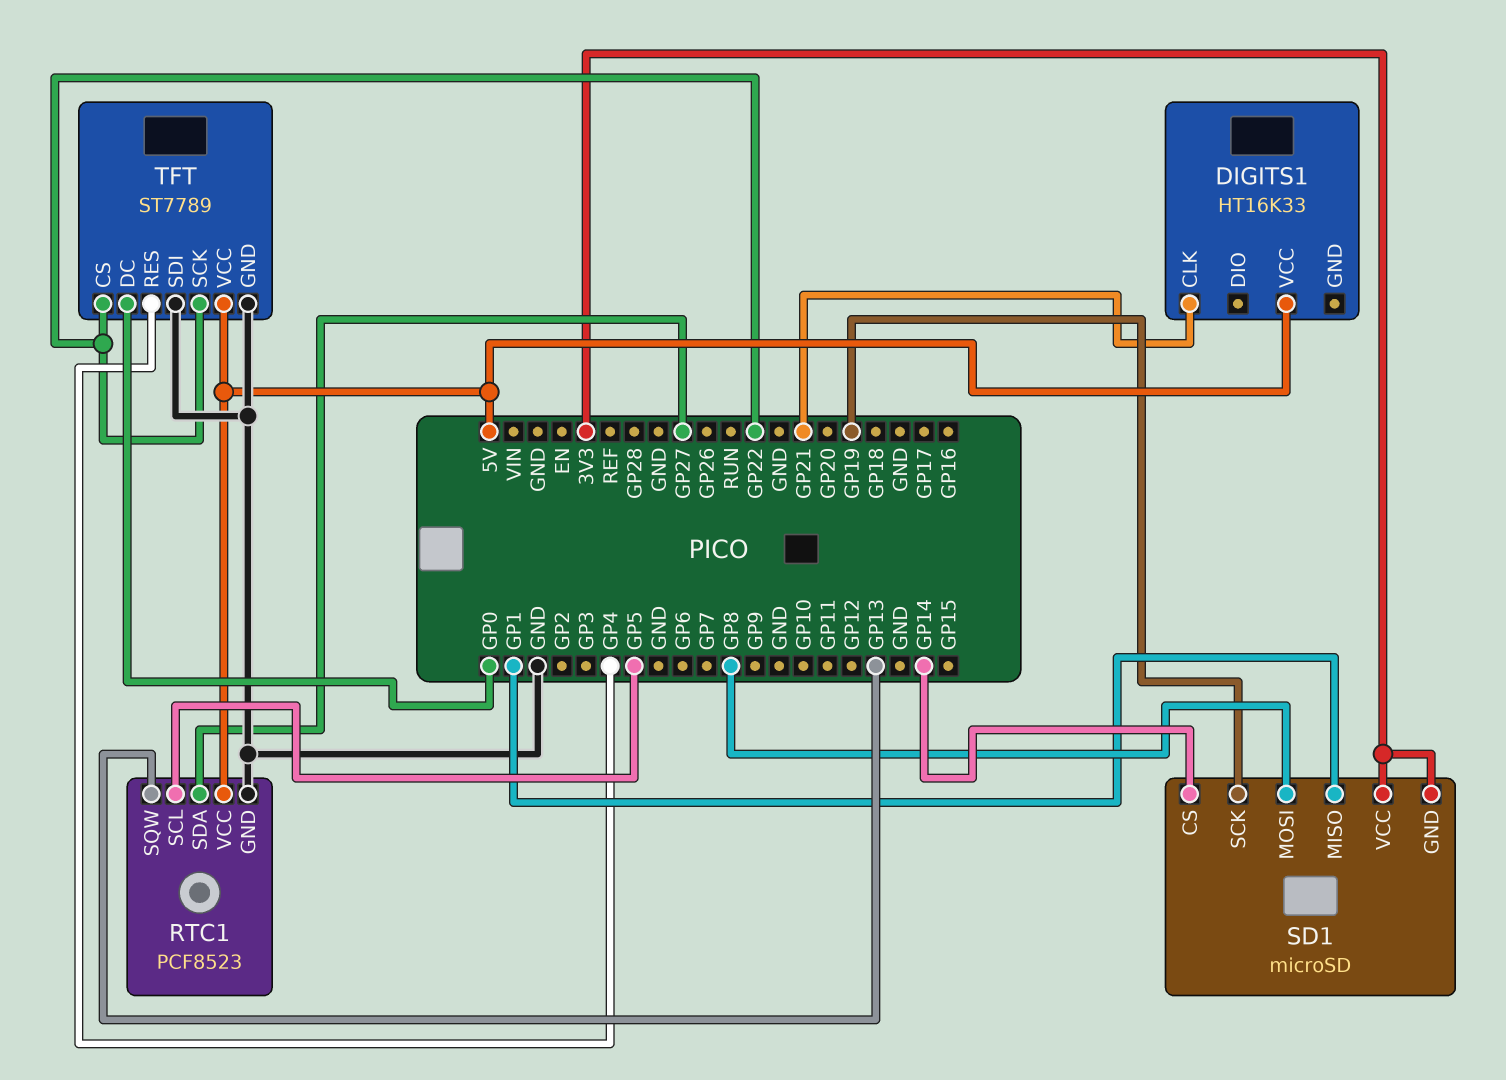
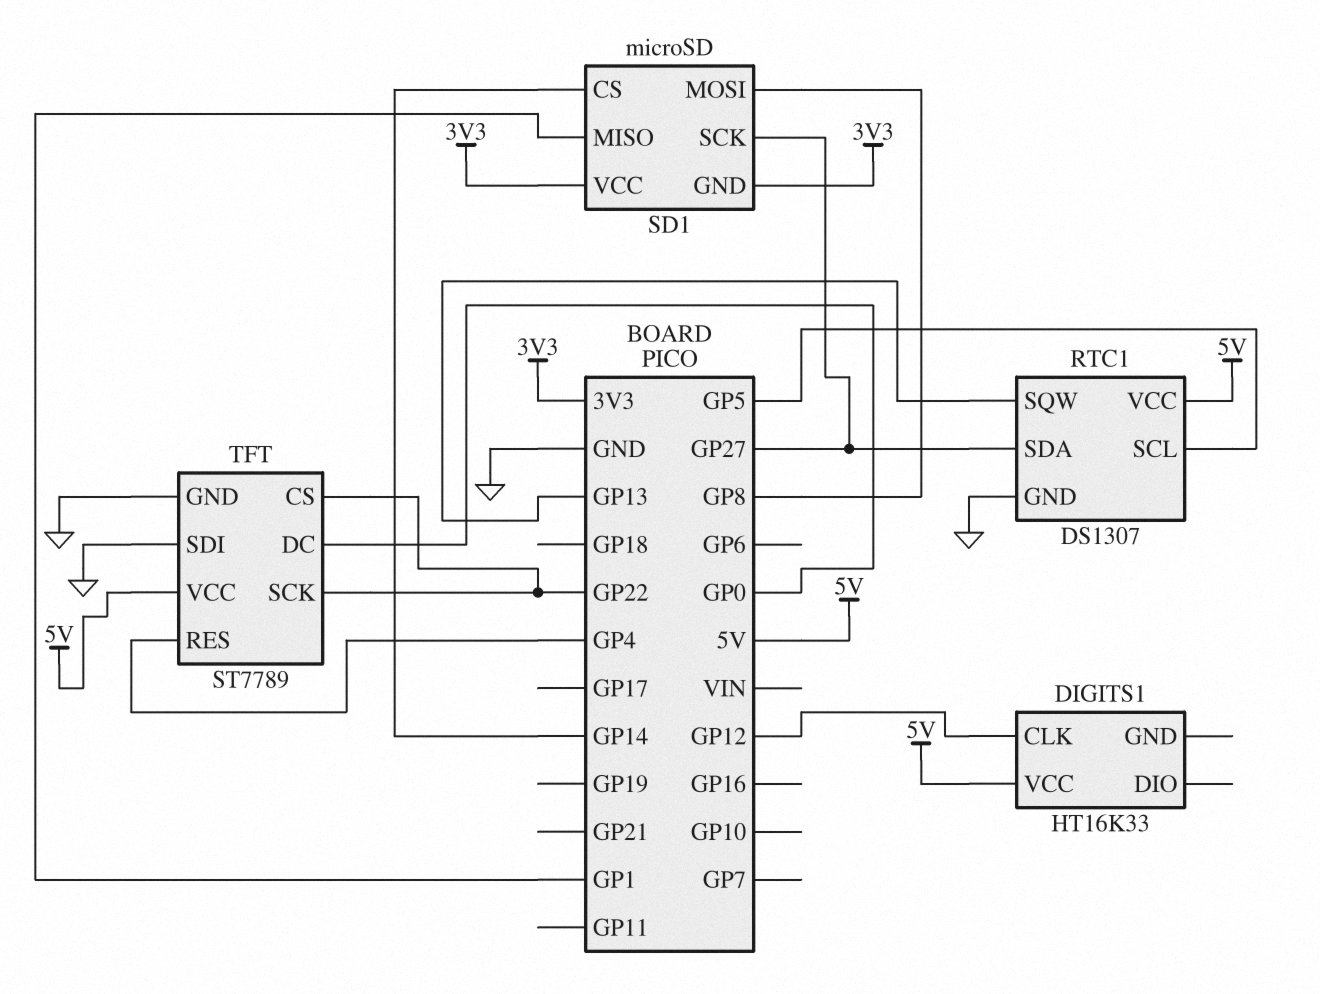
DIGITS1 pin CLK: GP21 -> GP12
RTC1: PCF8523 -> DS1307
SD1 pin SCK: GP19 -> GP27

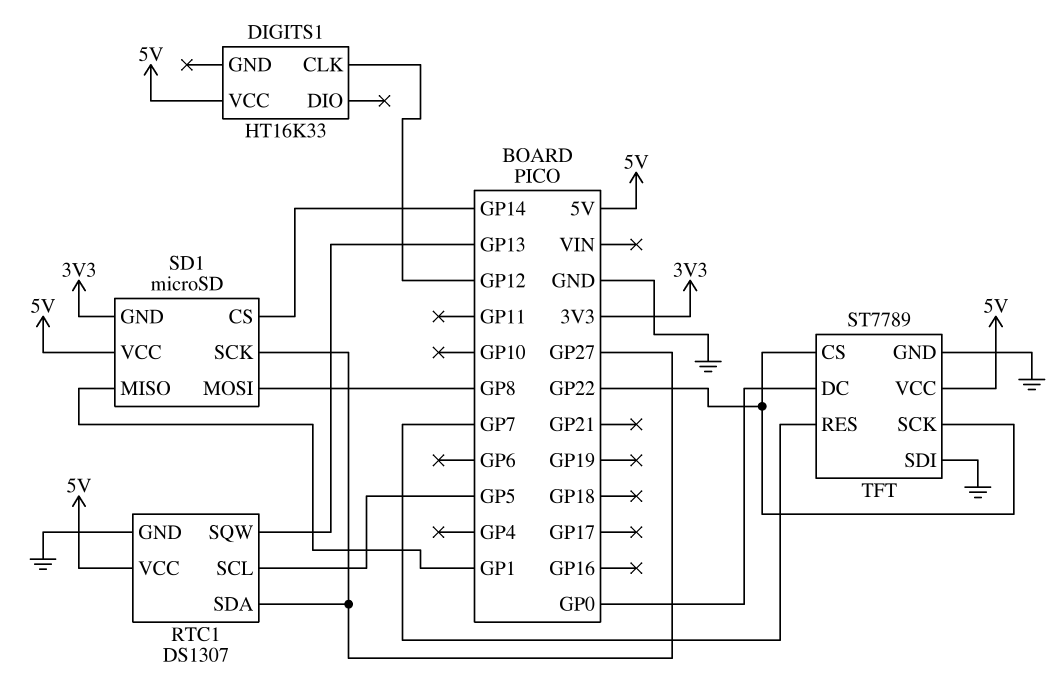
SD1 pin VCC: 3V3 -> 5V
TFT pin RES: GP4 -> GP7

